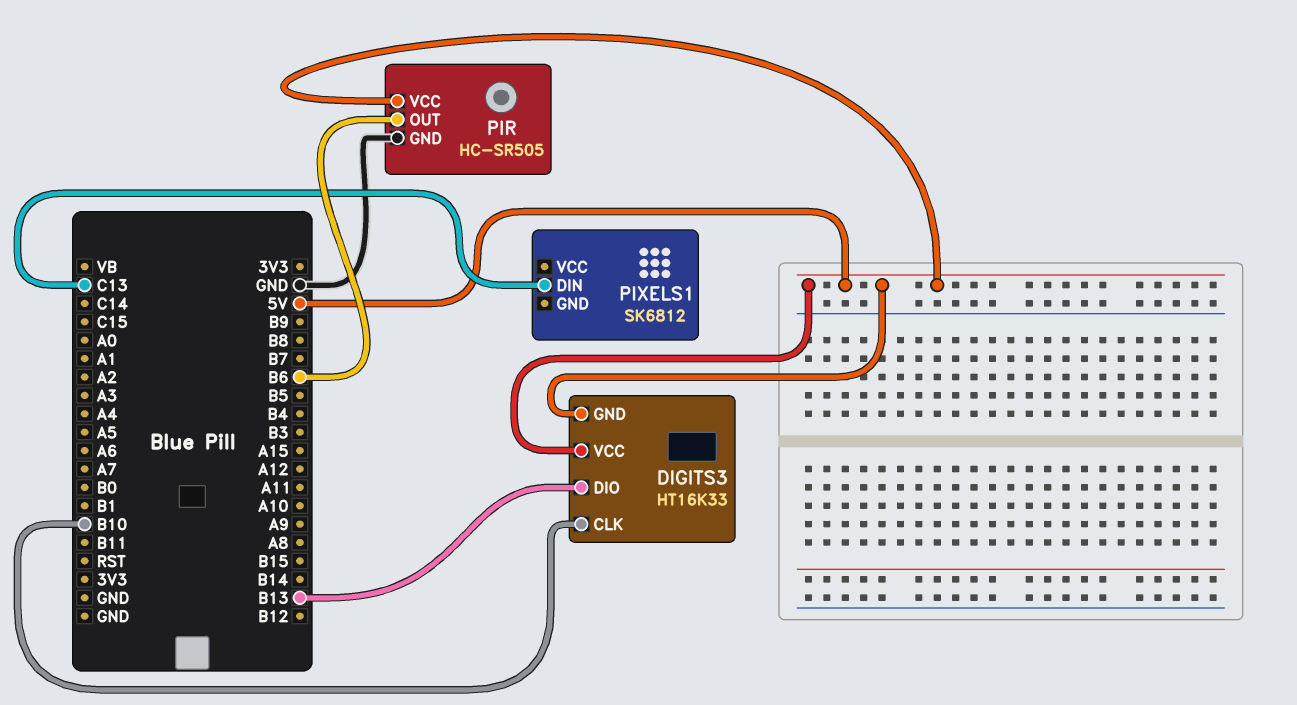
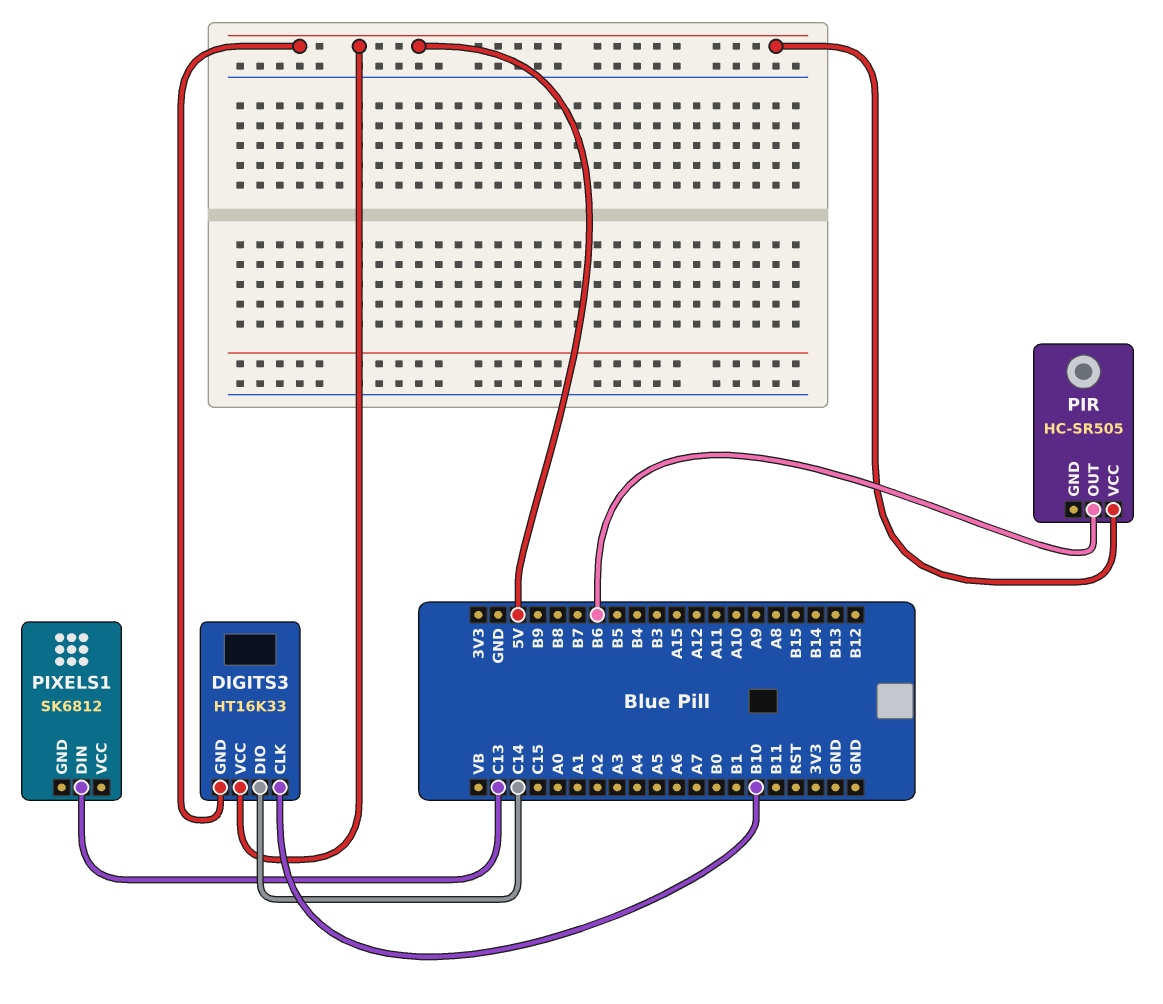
DIGITS3 pin DIO: B13 -> C14
PIR pin GND: GND -> none

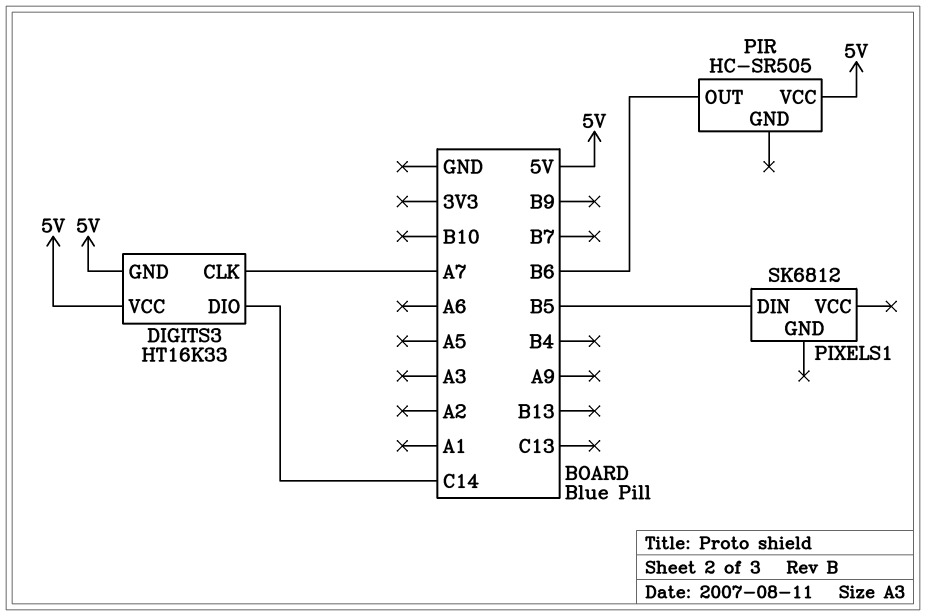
DIGITS3 pin CLK: B10 -> A7
PIXELS1 pin DIN: C13 -> B5

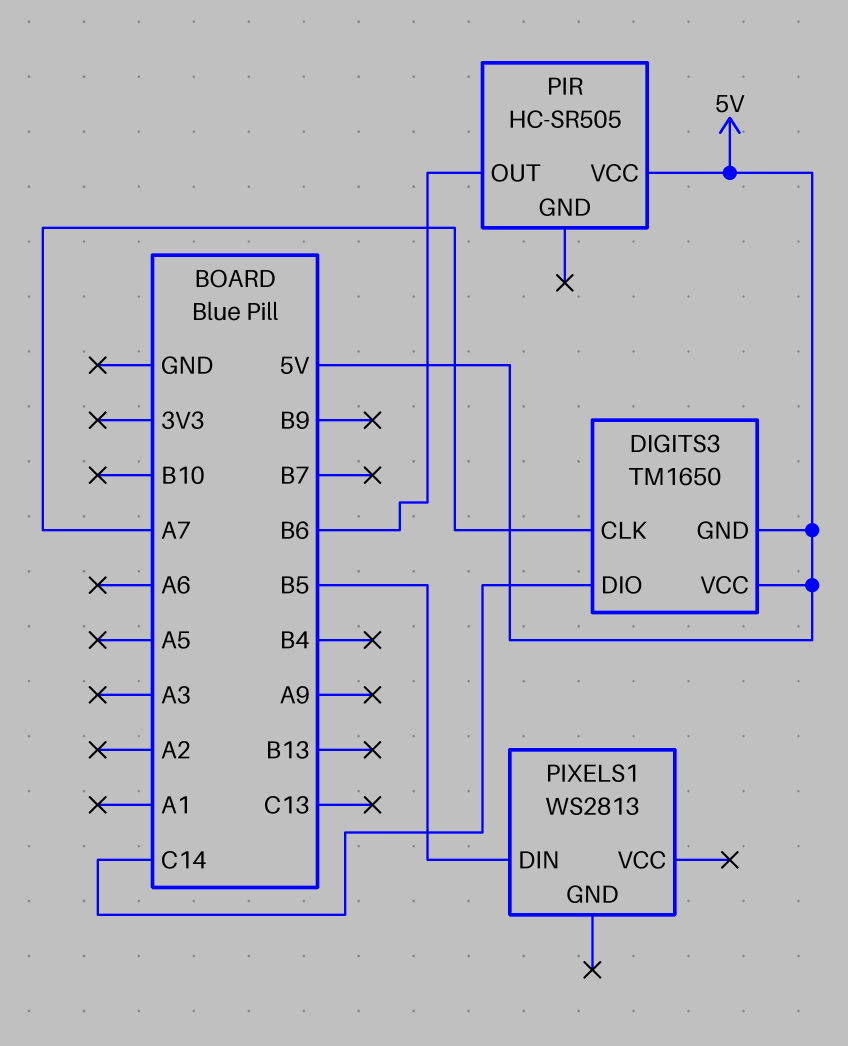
DIGITS3: HT16K33 -> TM1650
PIXELS1: SK6812 -> WS2813

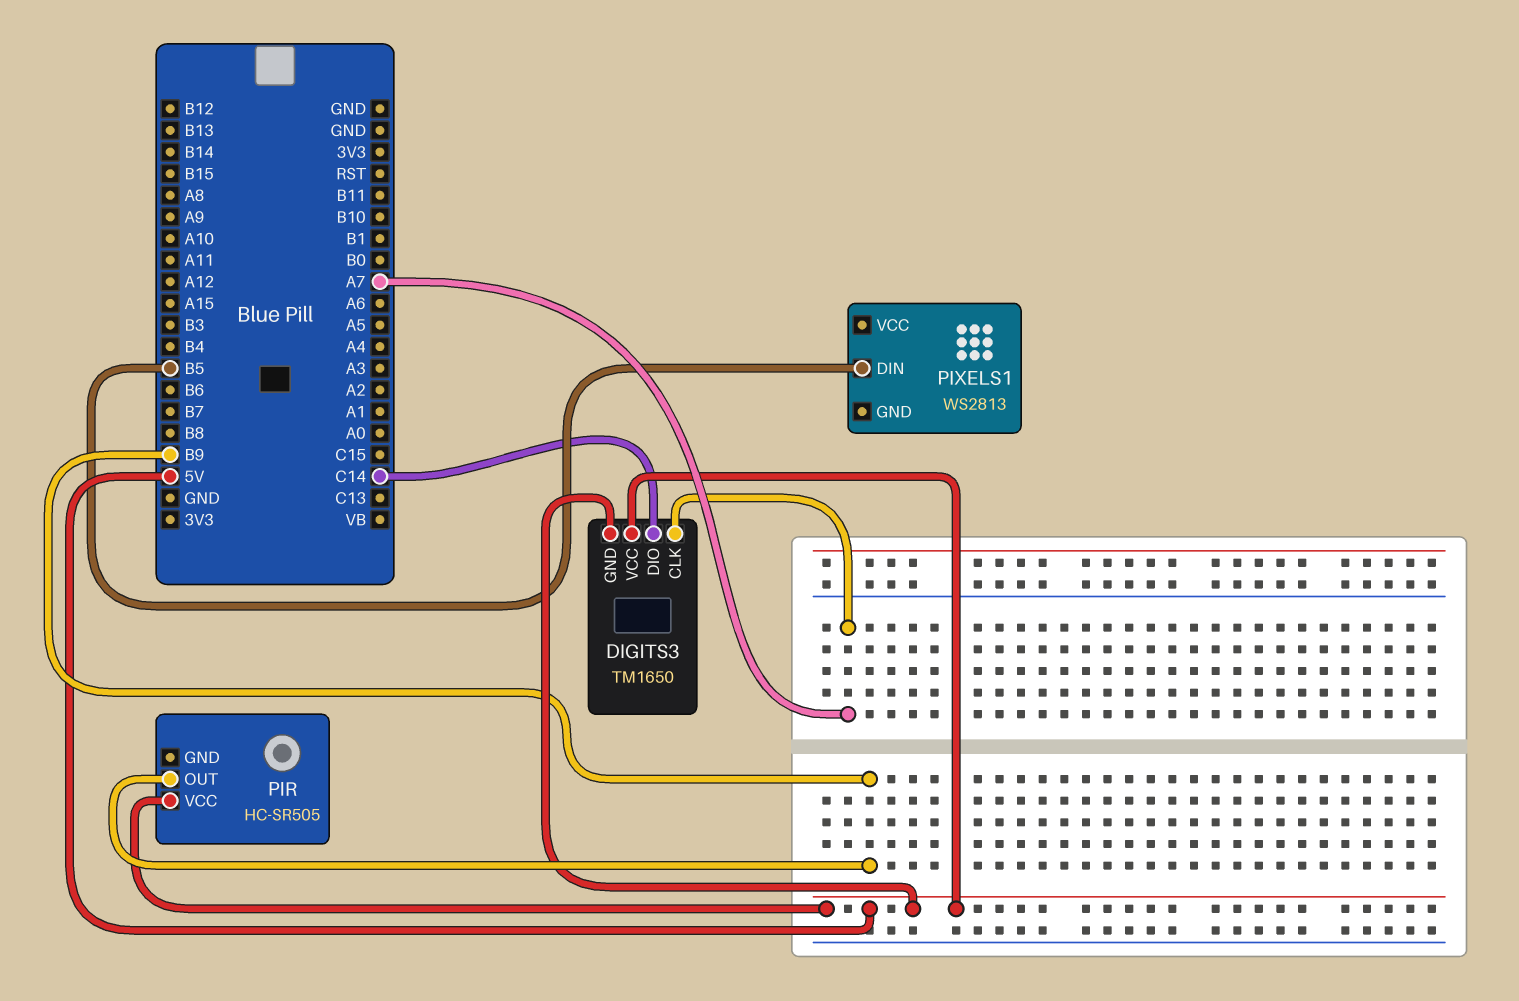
PIR pin OUT: B6 -> B9

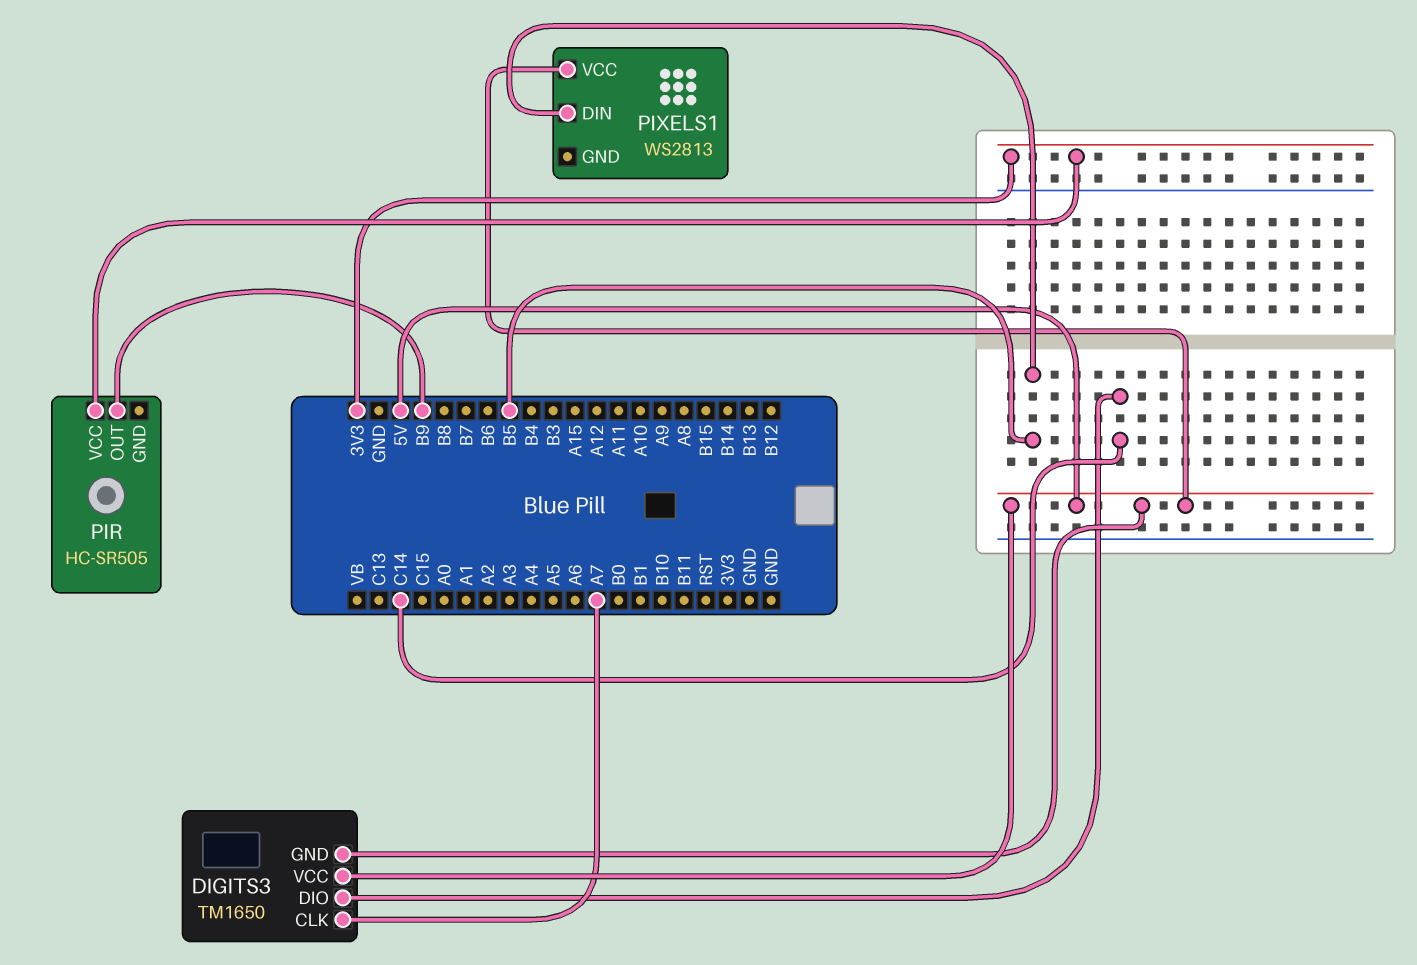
PIR pin VCC: 5V -> 3V3
PIXELS1 pin VCC: none -> 5V

